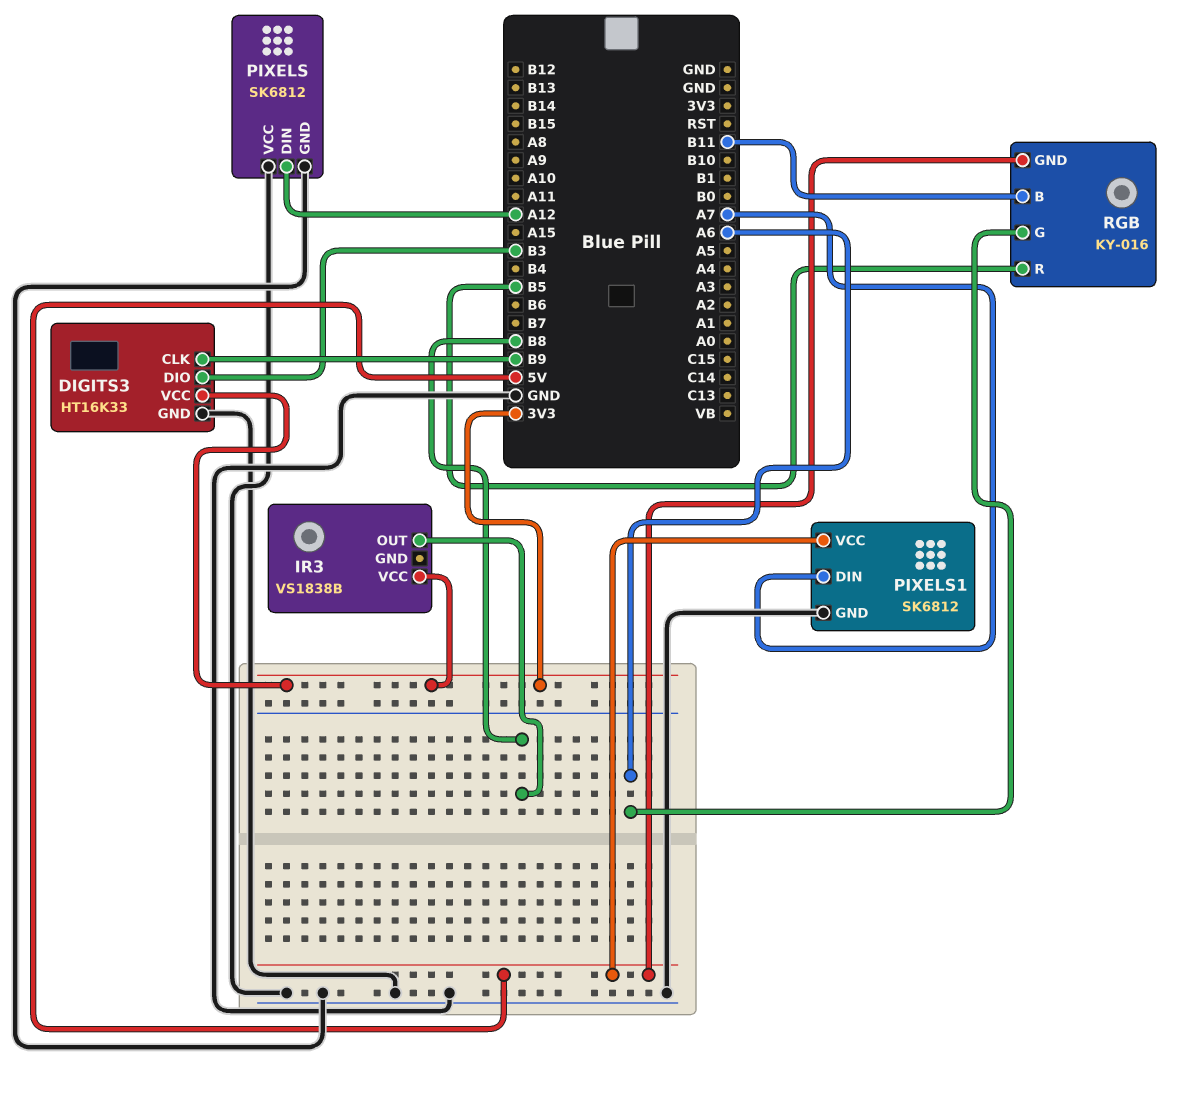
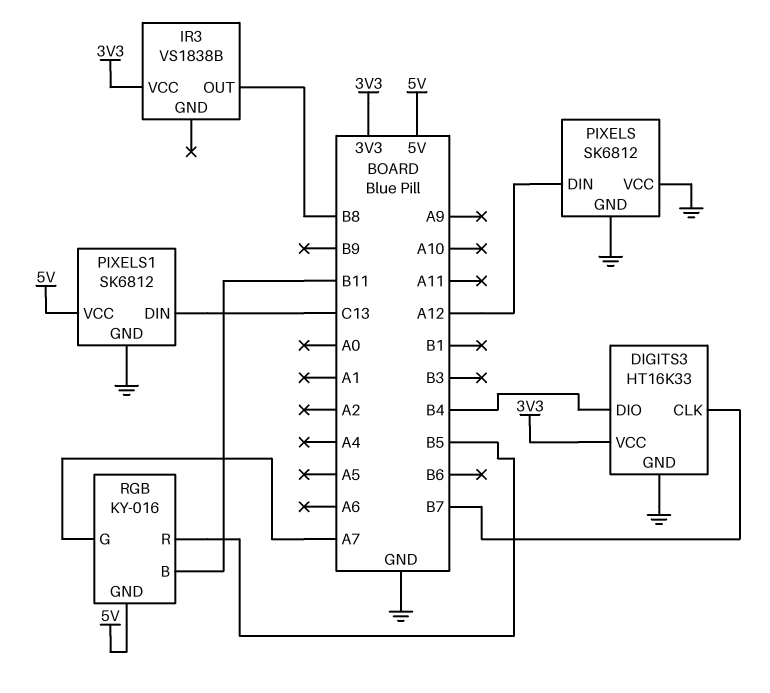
DIGITS3 pin CLK: B9 -> B7
DIGITS3 pin DIO: B3 -> B4
PIXELS1 pin DIN: A7 -> C13
RGB pin G: A6 -> A7

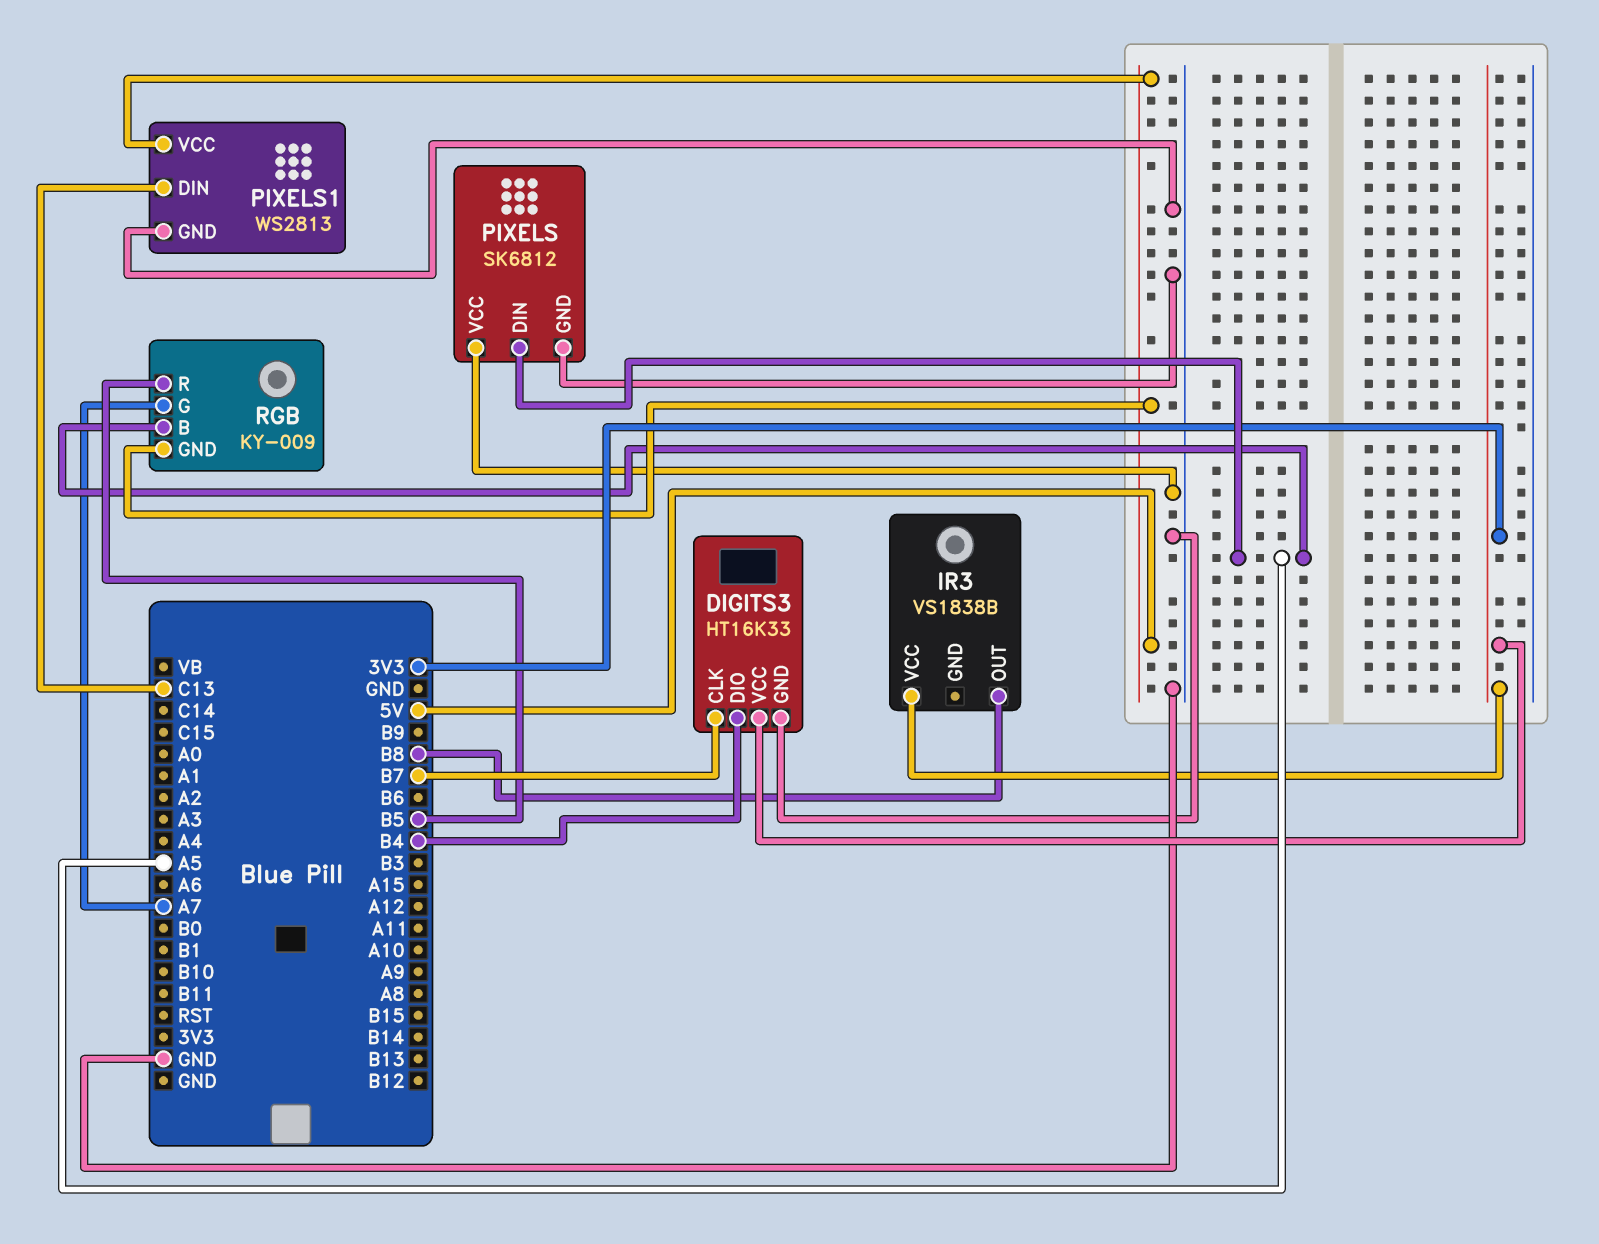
PIXELS pin DIN: A12 -> A5
PIXELS1: SK6812 -> WS2813
RGB: KY-016 -> KY-009
RGB pin B: B11 -> A5

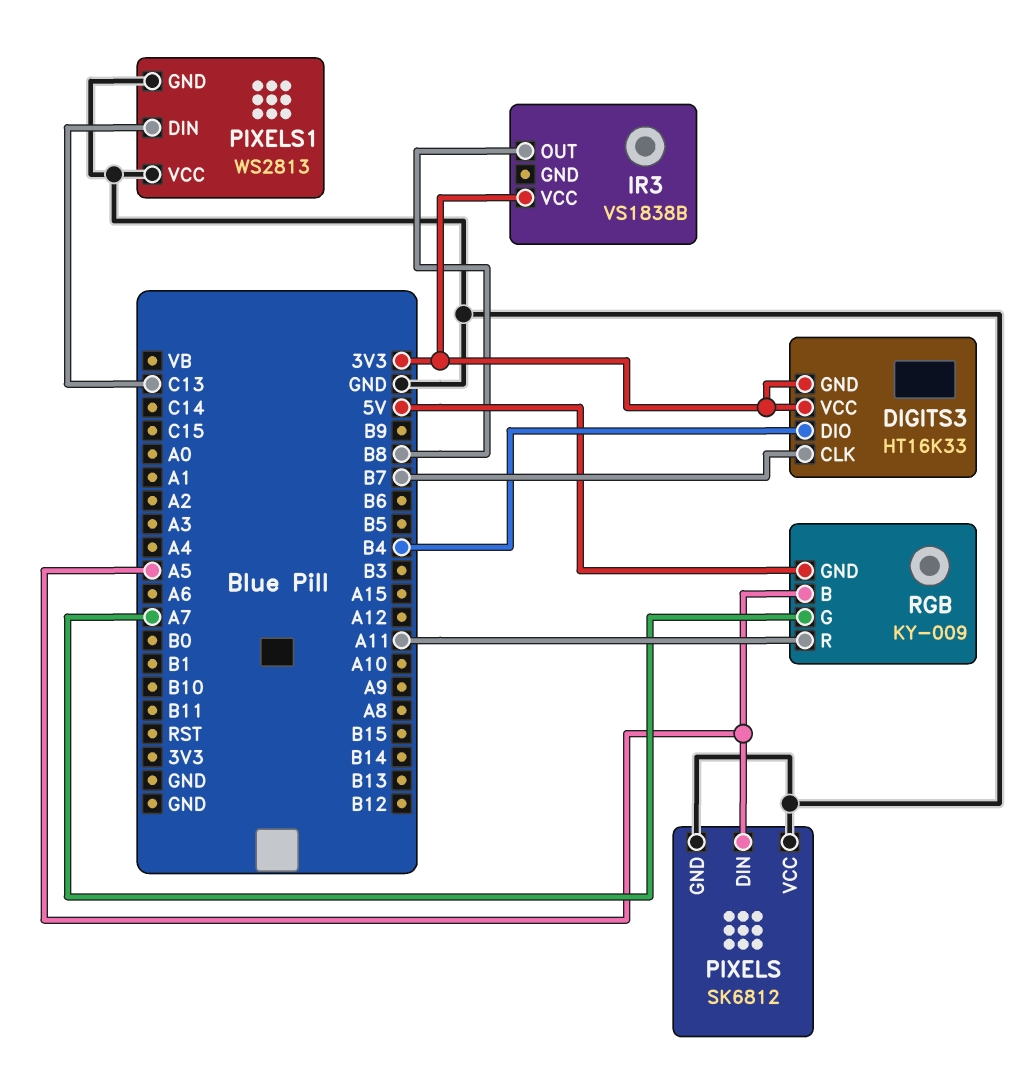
DIGITS3 pin GND: GND -> 3V3
PIXELS1 pin VCC: 5V -> GND
RGB pin R: B5 -> A11

